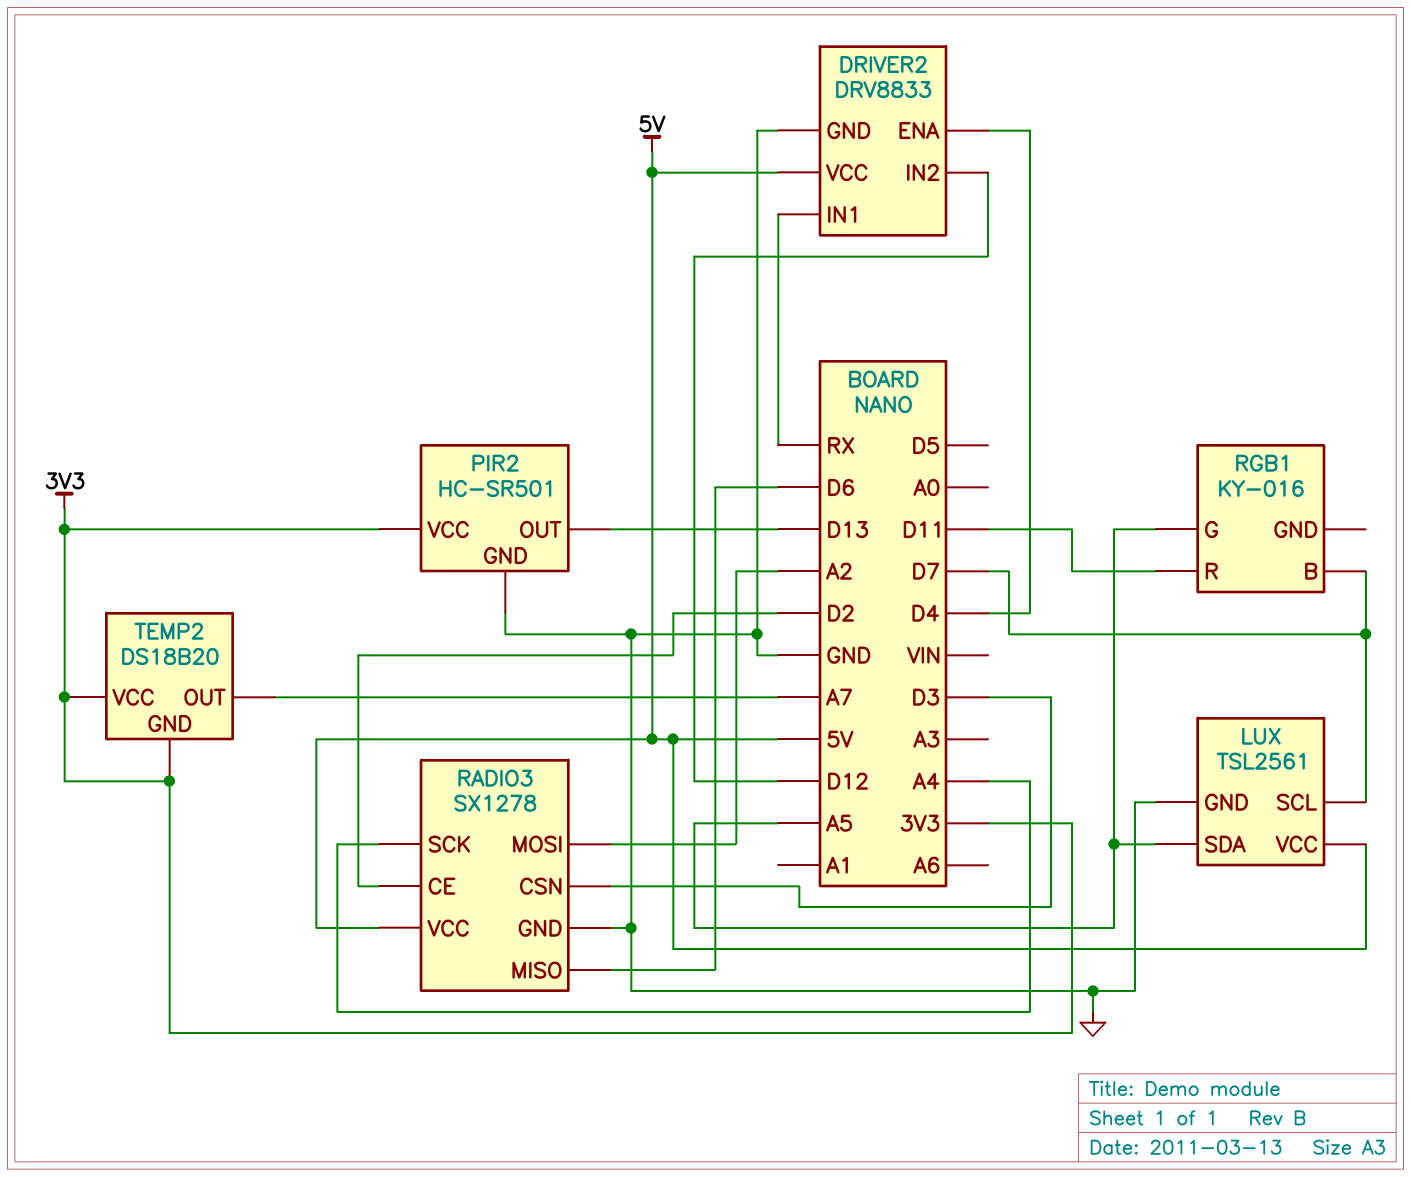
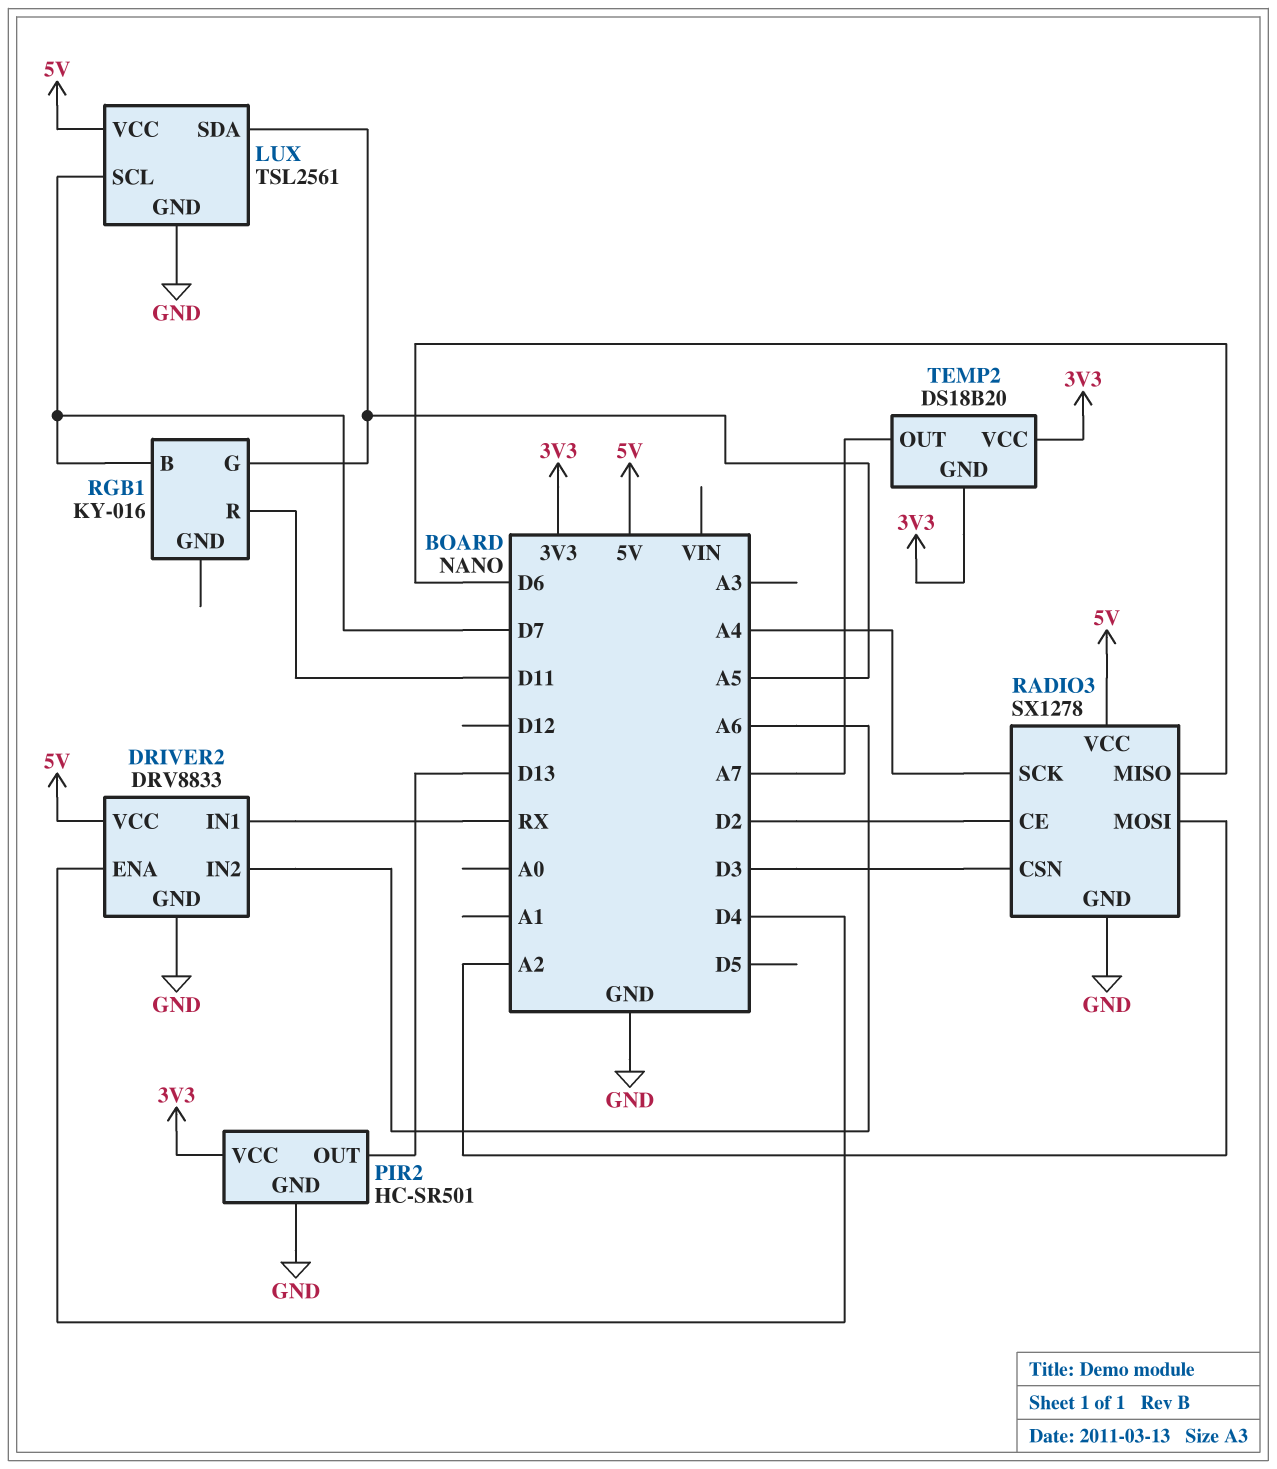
DRIVER2 pin IN2: D12 -> A6

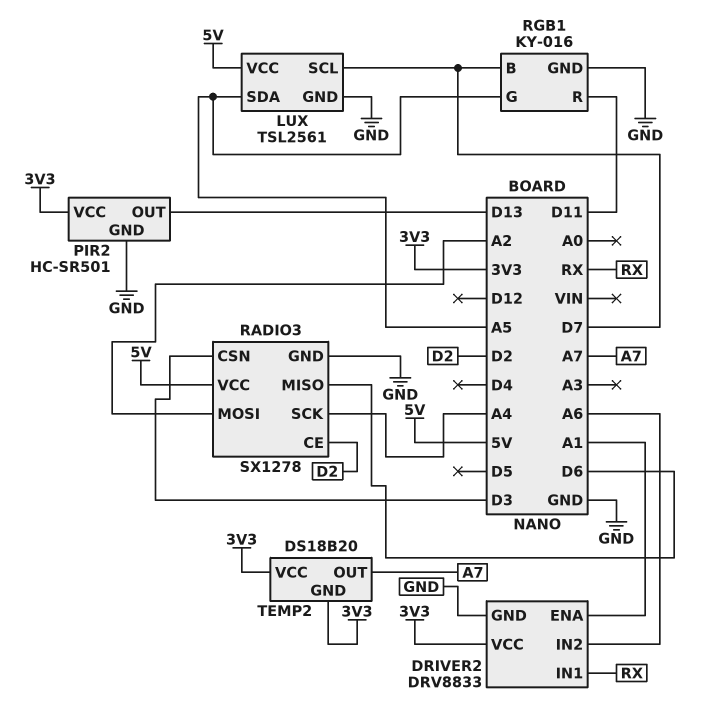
DRIVER2 pin ENA: D4 -> A1
DRIVER2 pin VCC: 5V -> 3V3
RGB1 pin GND: none -> GND

